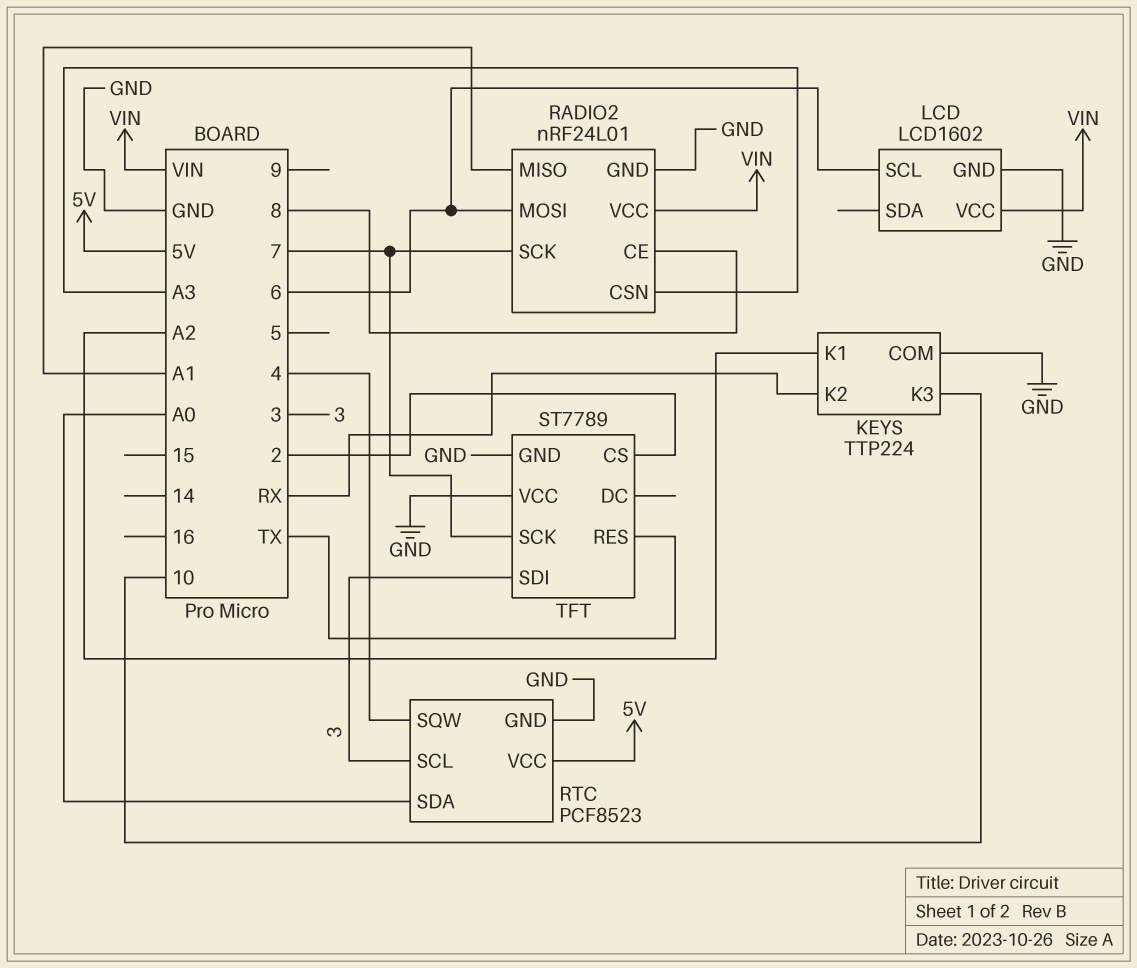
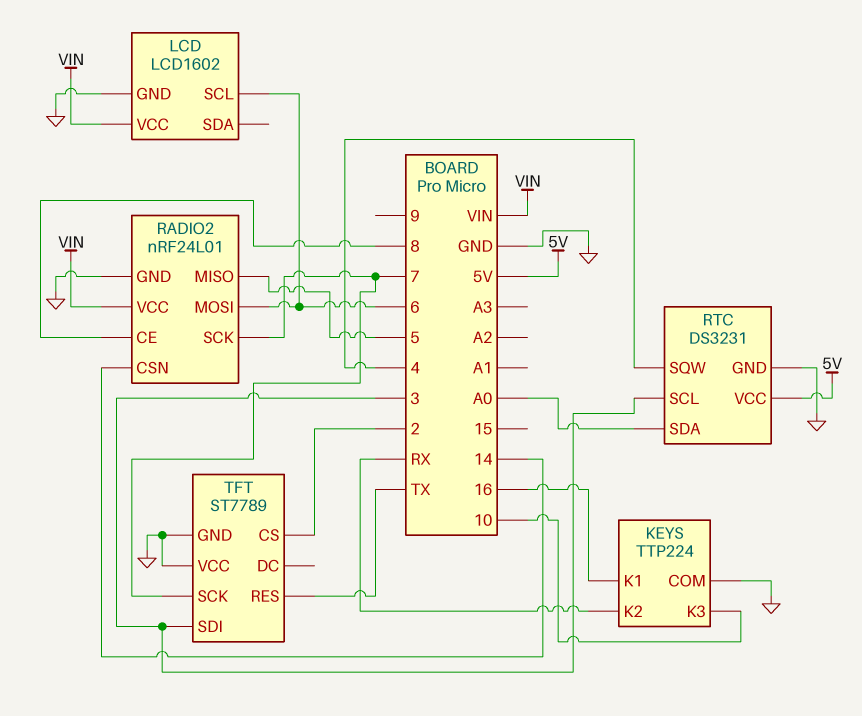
KEYS pin K1: A2 -> 16
RADIO2 pin CSN: A3 -> 14
RADIO2 pin MISO: A1 -> 5
RTC: PCF8523 -> DS3231

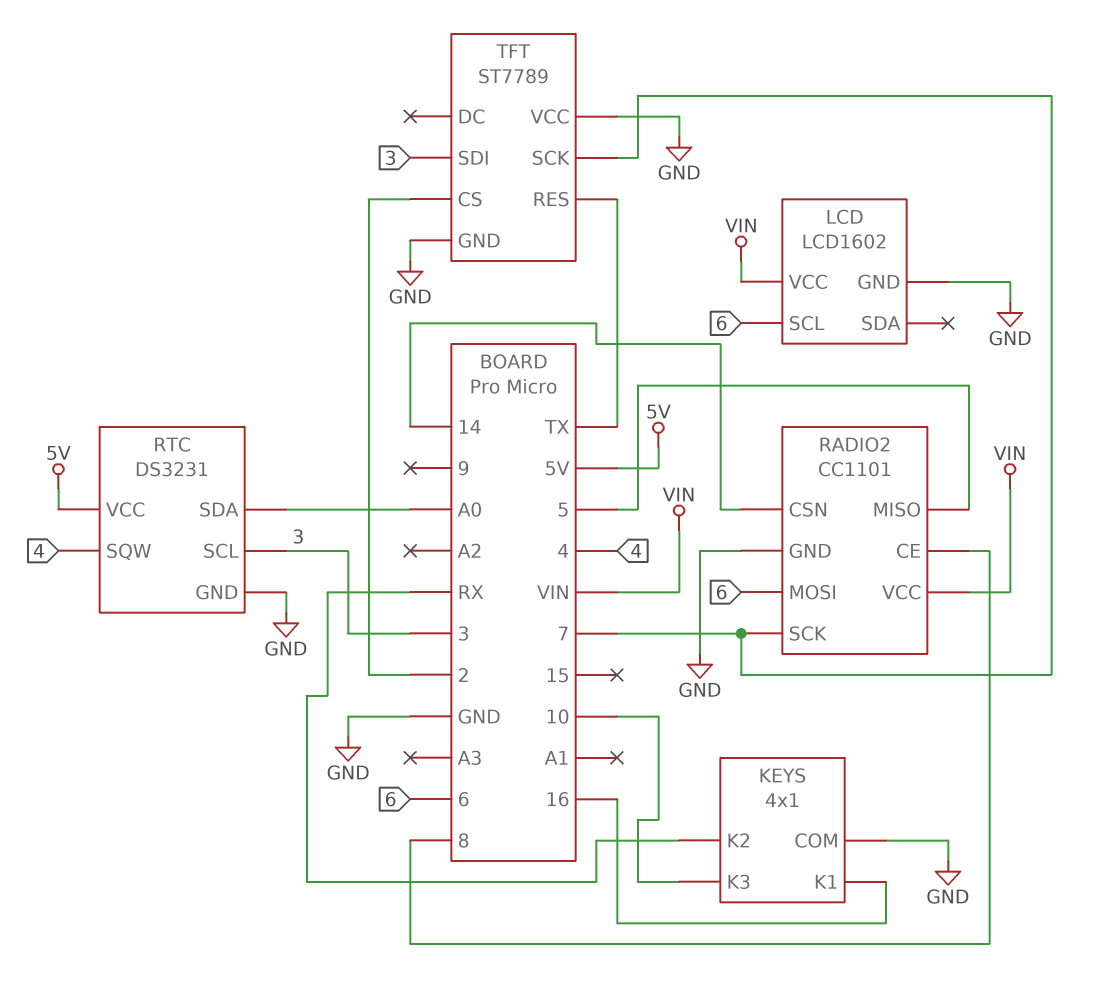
KEYS: TTP224 -> 4x1
RADIO2: nRF24L01 -> CC1101

